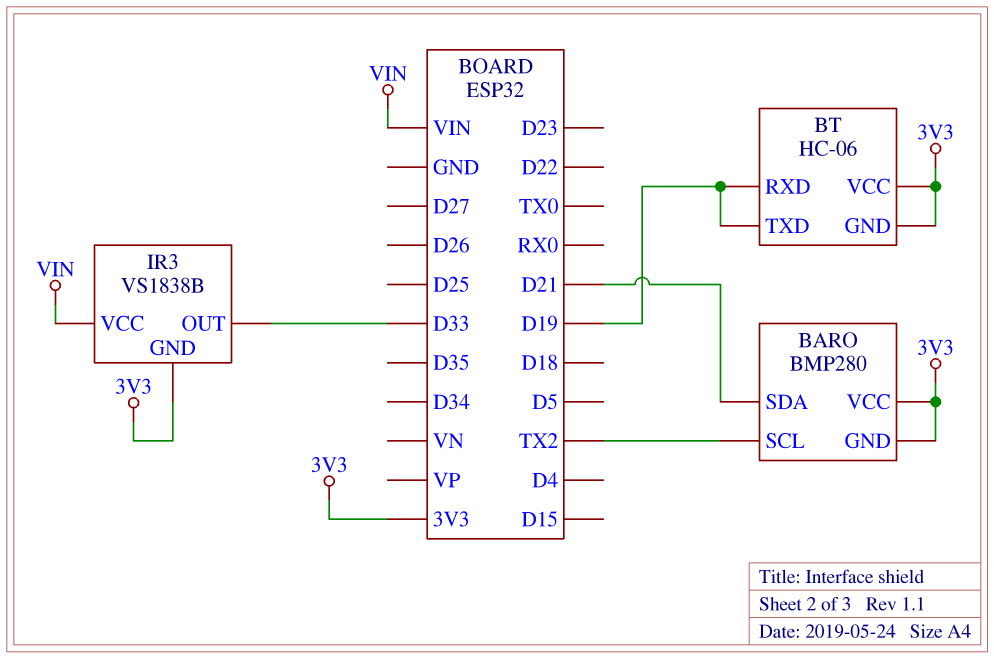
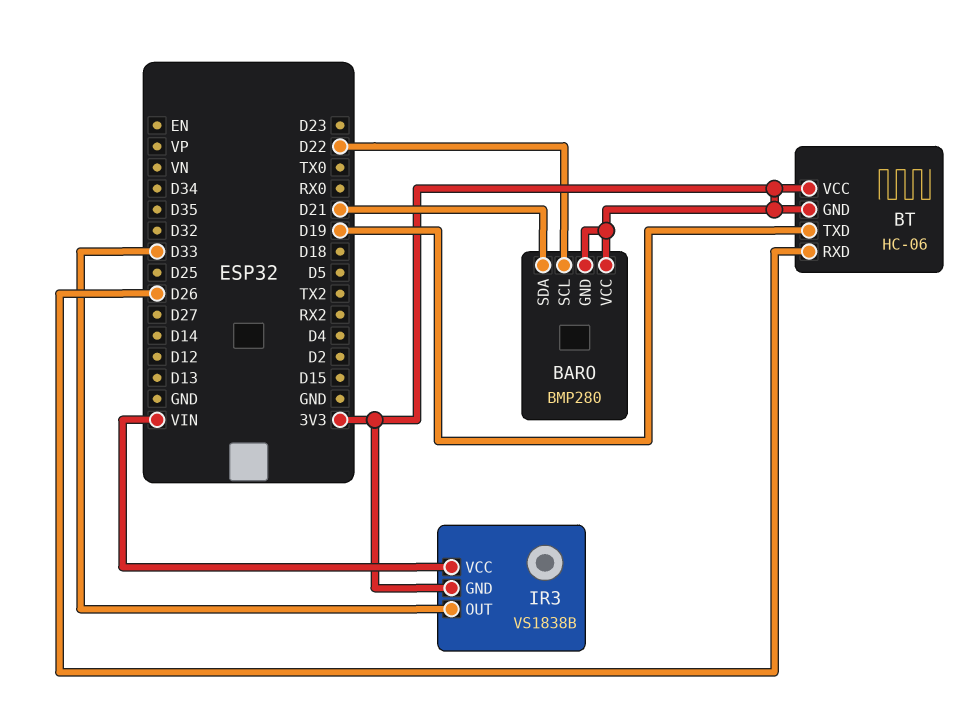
BARO pin SCL: TX2 -> D22
BT pin RXD: D19 -> D26

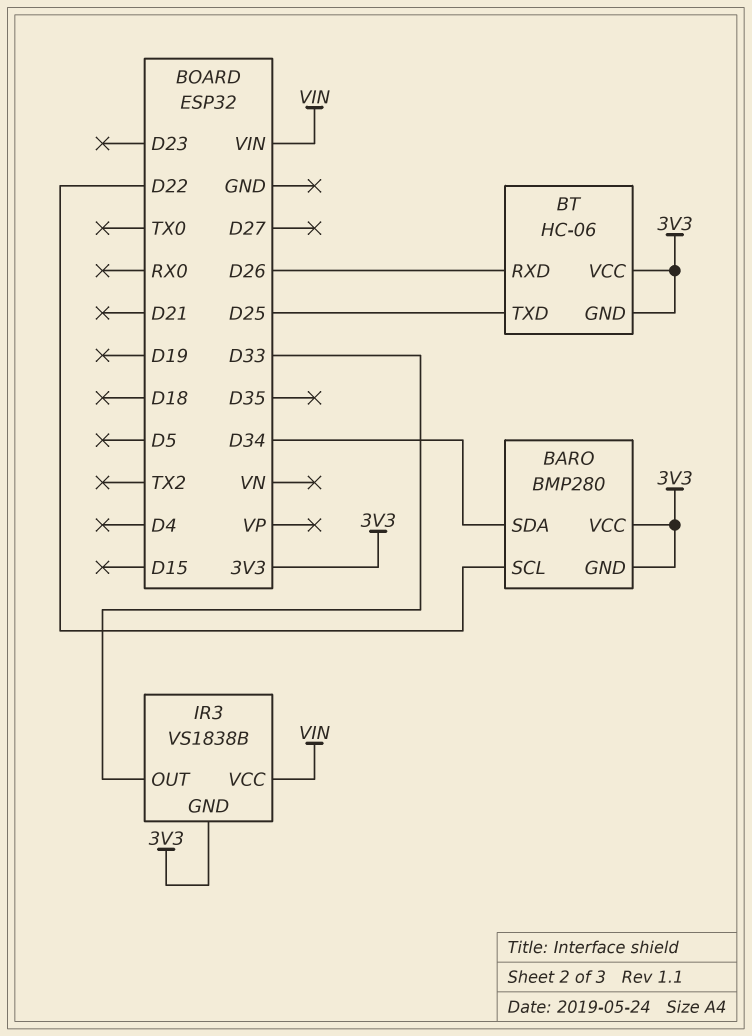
BARO pin SDA: D21 -> D34
BT pin TXD: D19 -> D25

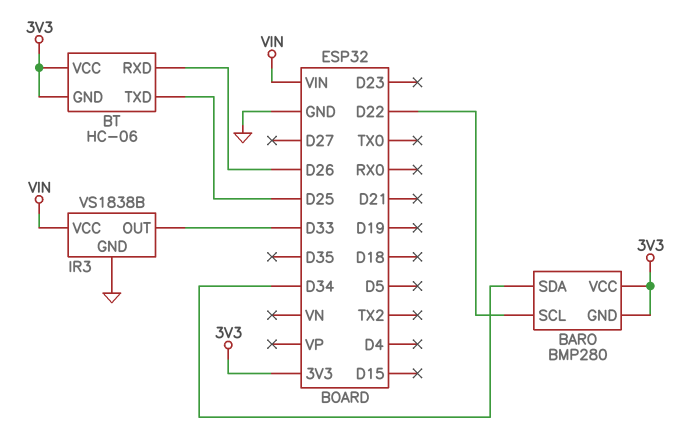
IR3 pin GND: 3V3 -> GND

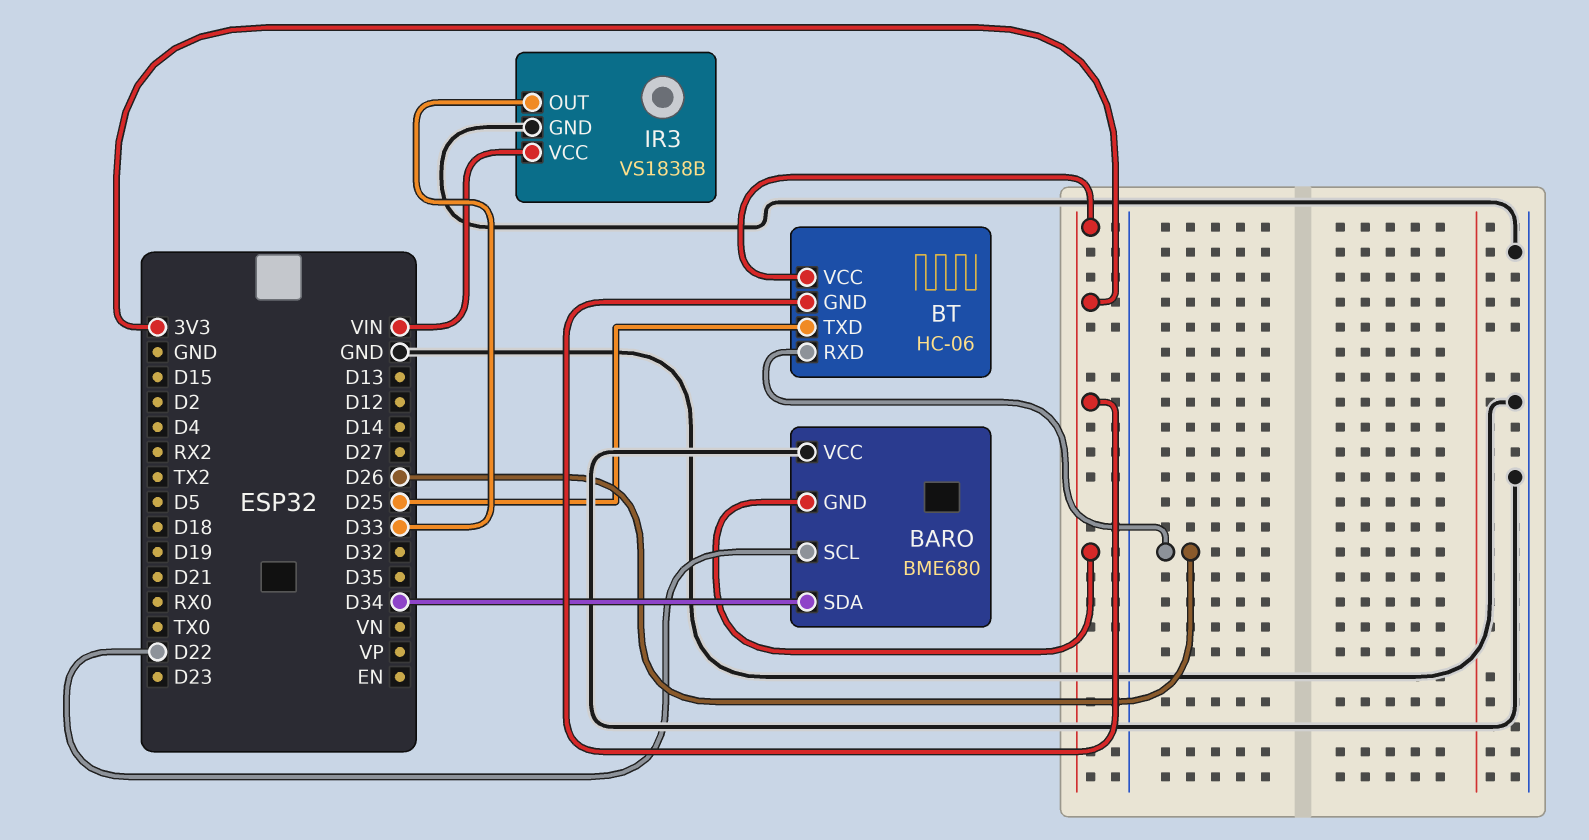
BARO: BMP280 -> BME680
BARO pin VCC: 3V3 -> GND

